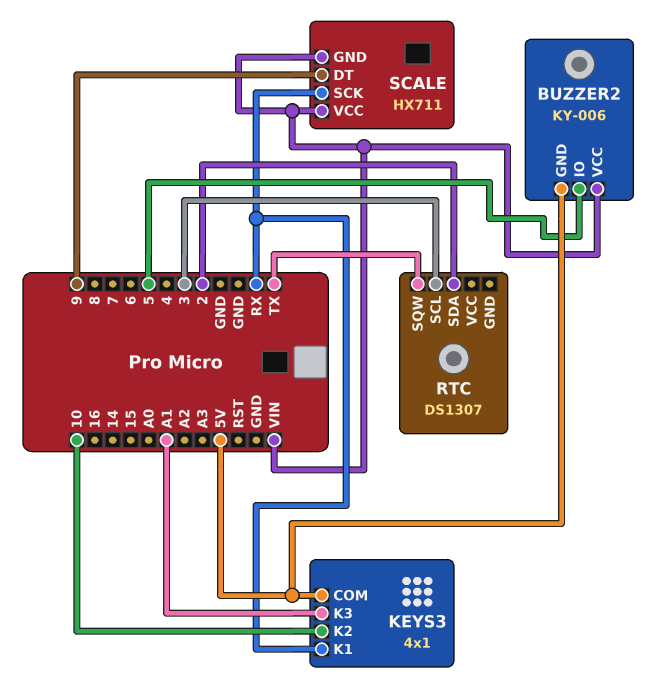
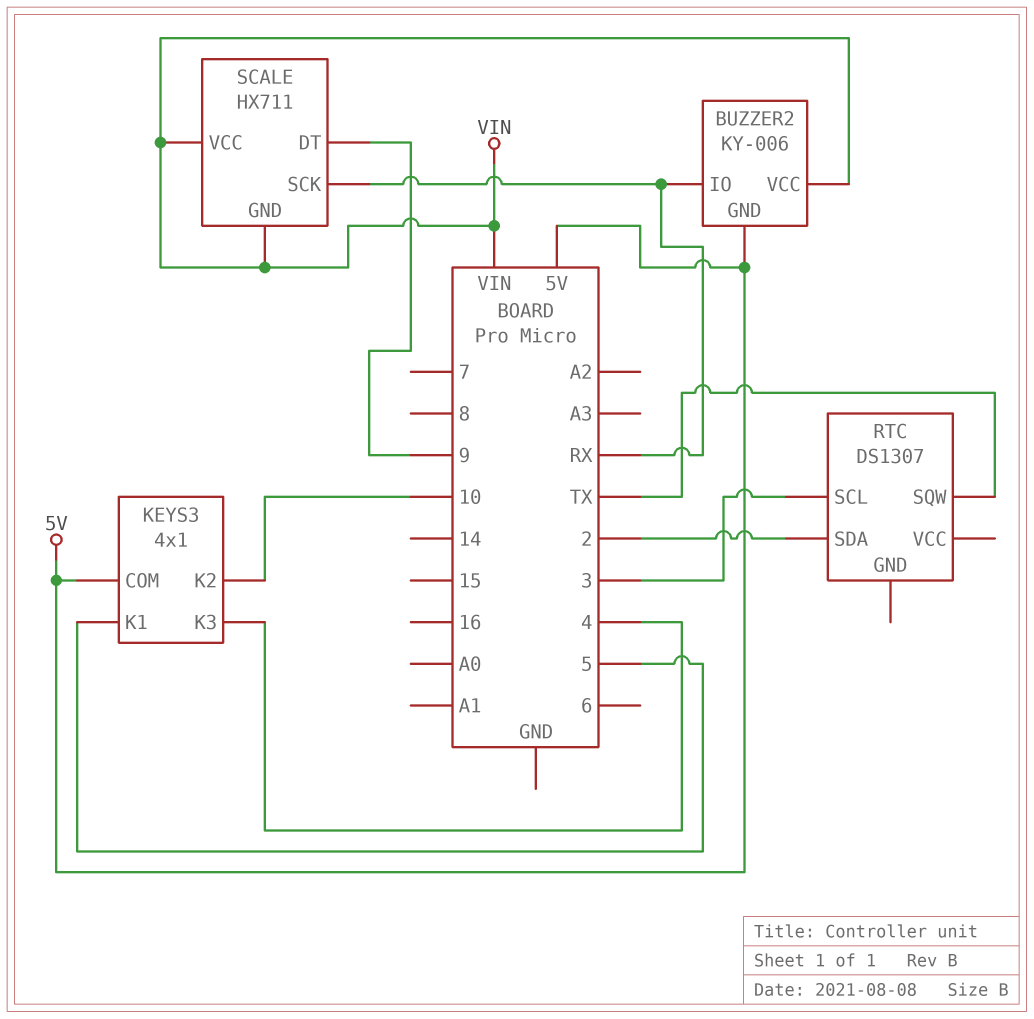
BUZZER2 pin IO: 5 -> RX
KEYS3 pin K1: RX -> 5
KEYS3 pin K3: A1 -> 4

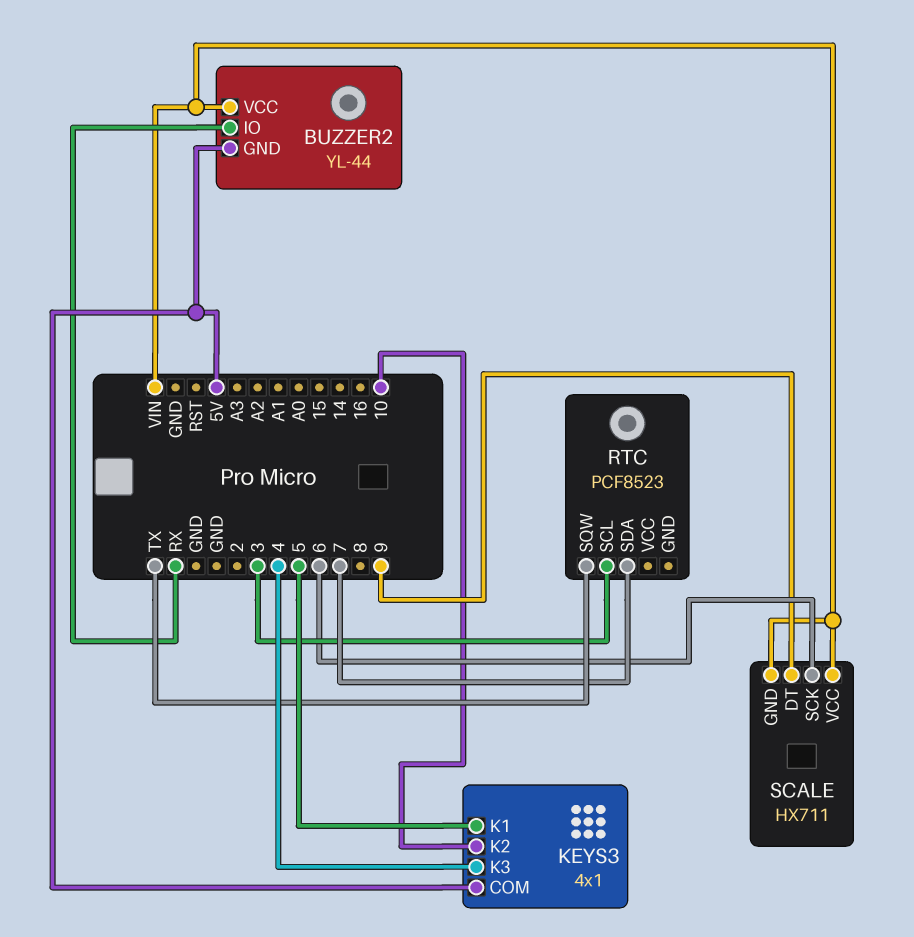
BUZZER2: KY-006 -> YL-44
RTC: DS1307 -> PCF8523
RTC pin SDA: 2 -> 7
SCALE pin SCK: RX -> 6

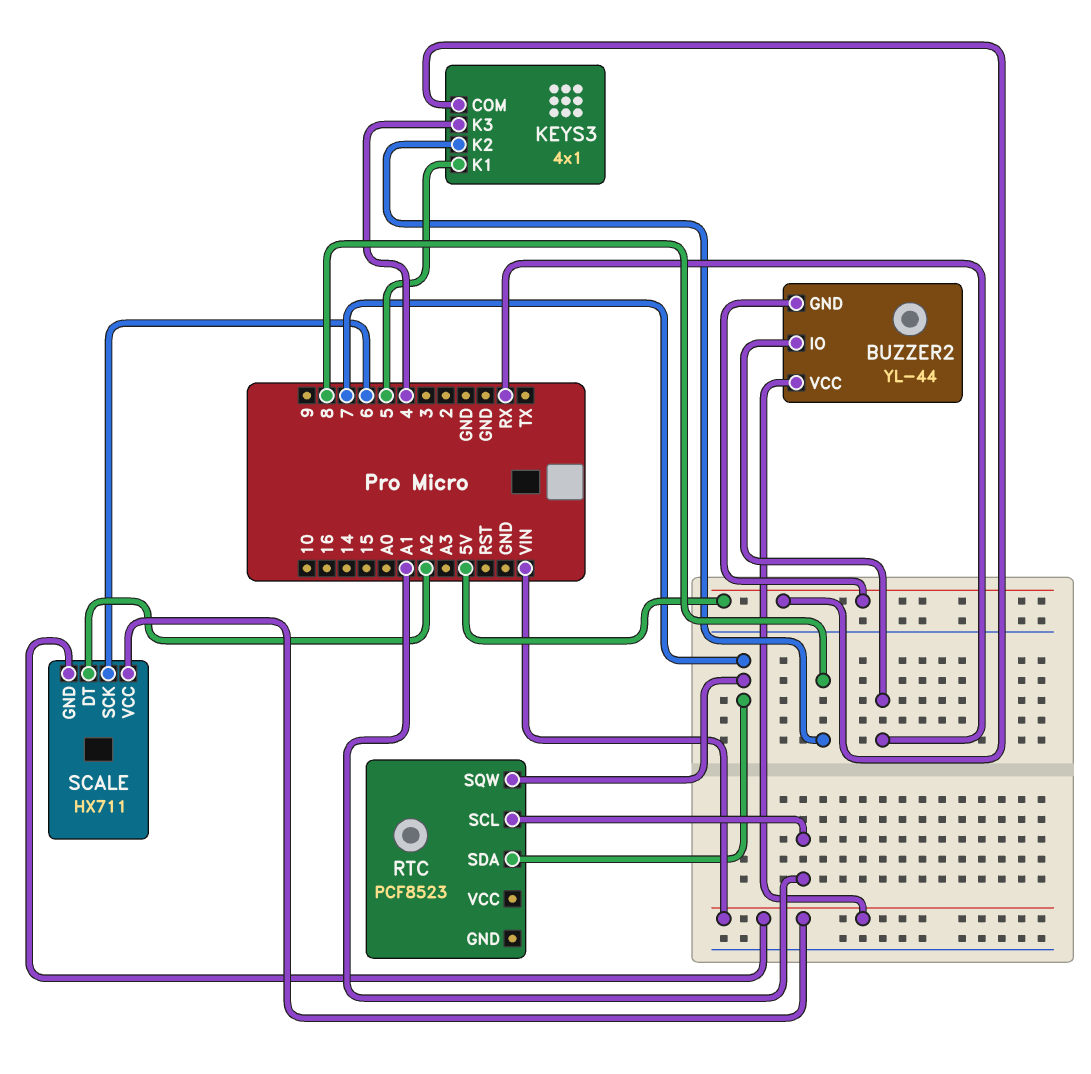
KEYS3 pin K2: 10 -> 8
RTC pin SCL: 3 -> A1
RTC pin SQW: TX -> 7
SCALE pin DT: 9 -> A2

